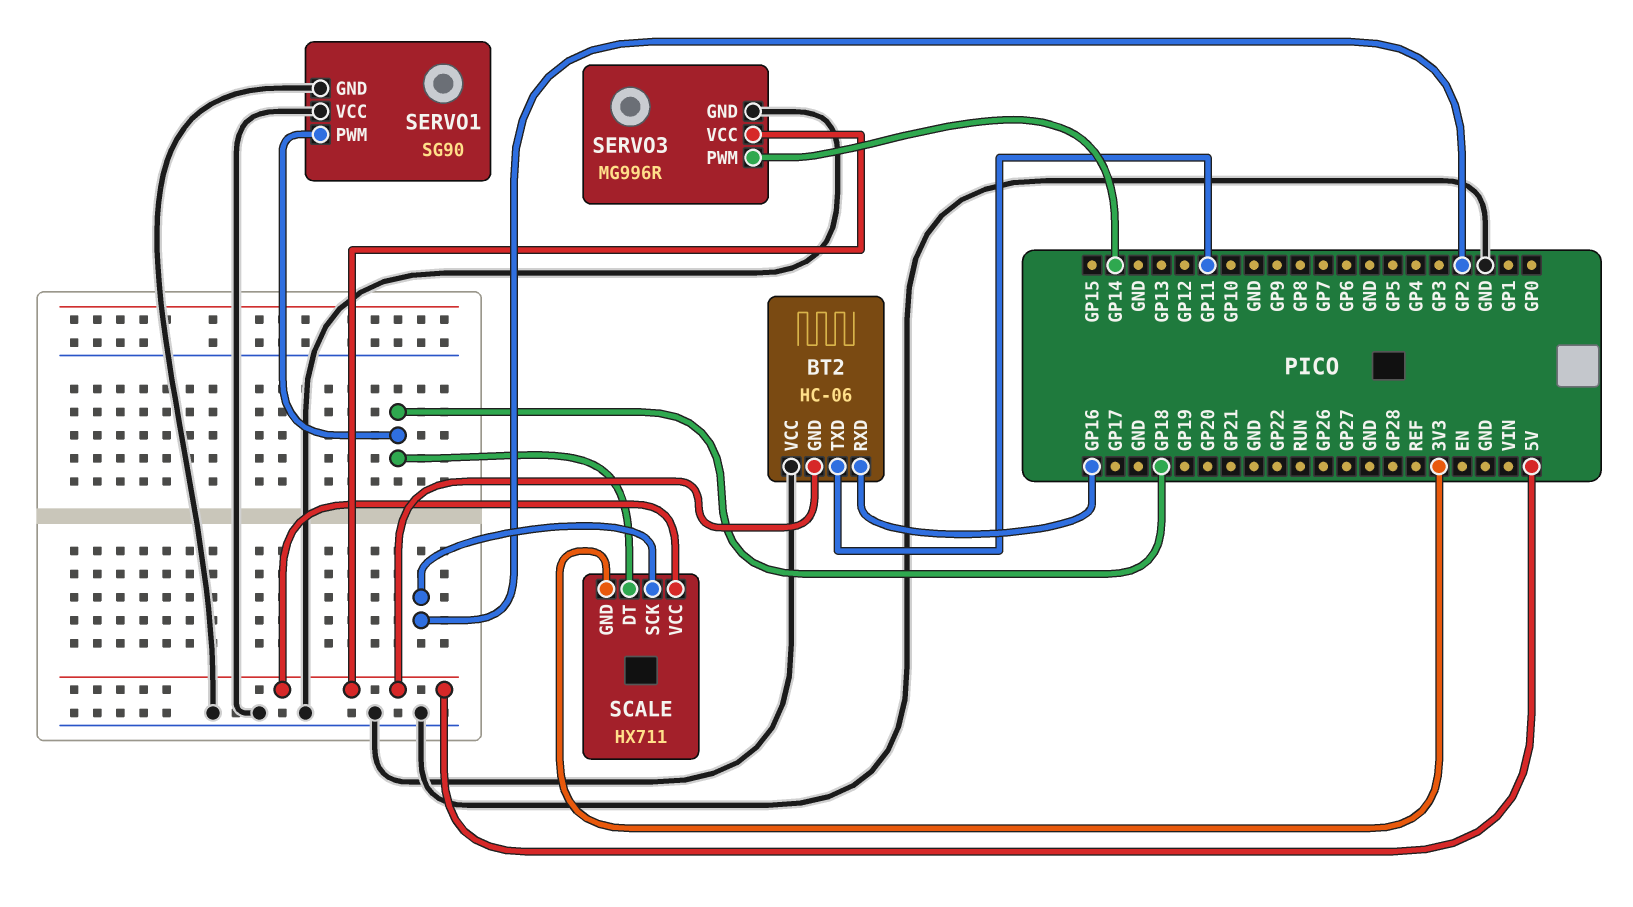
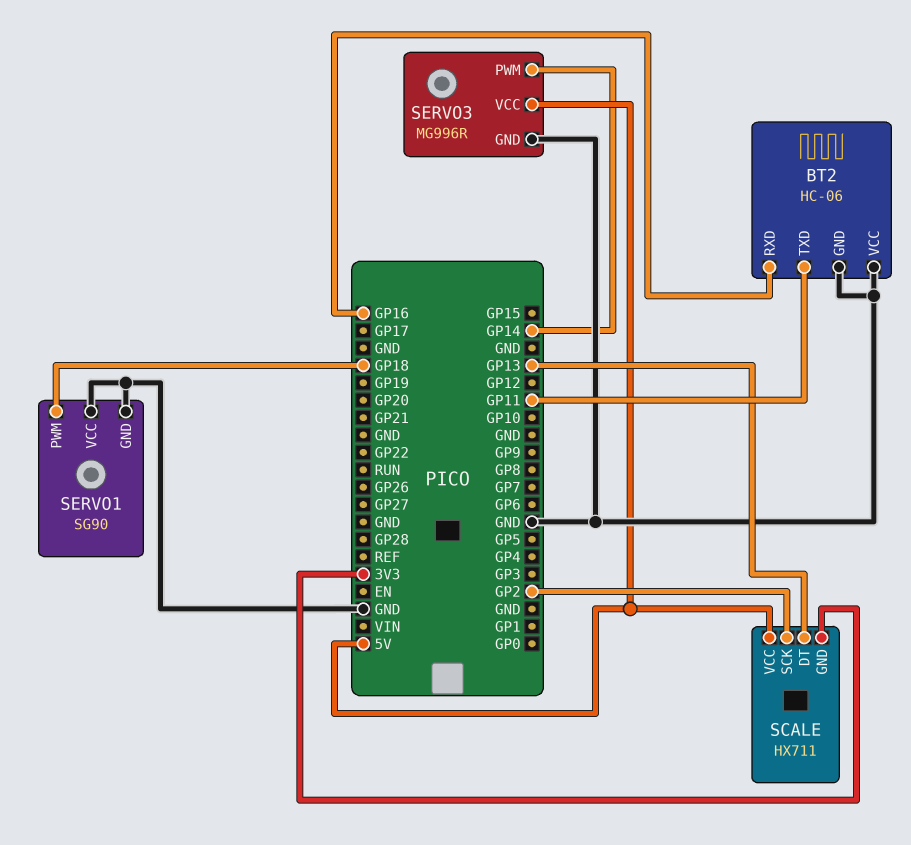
BT2 pin GND: 5V -> GND
SCALE pin DT: GP18 -> GP13

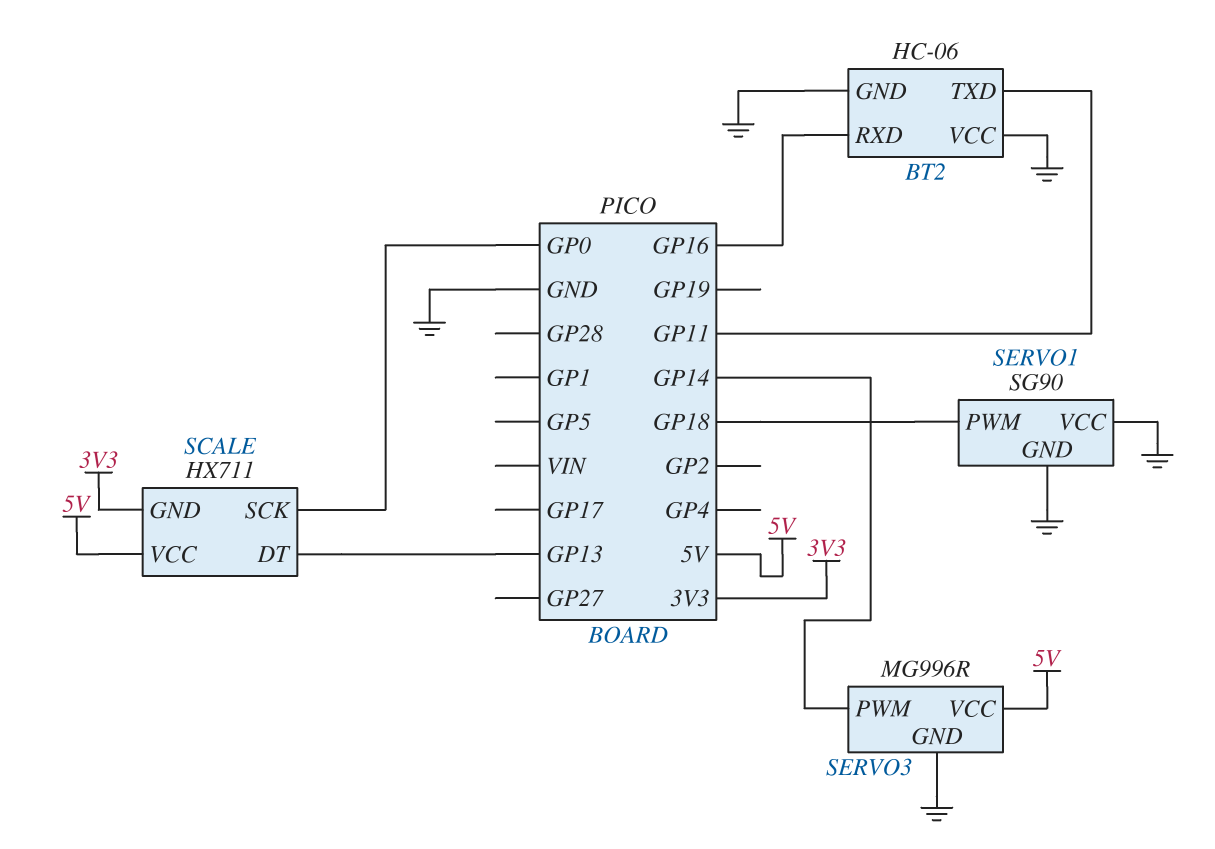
SCALE pin SCK: GP2 -> GP0

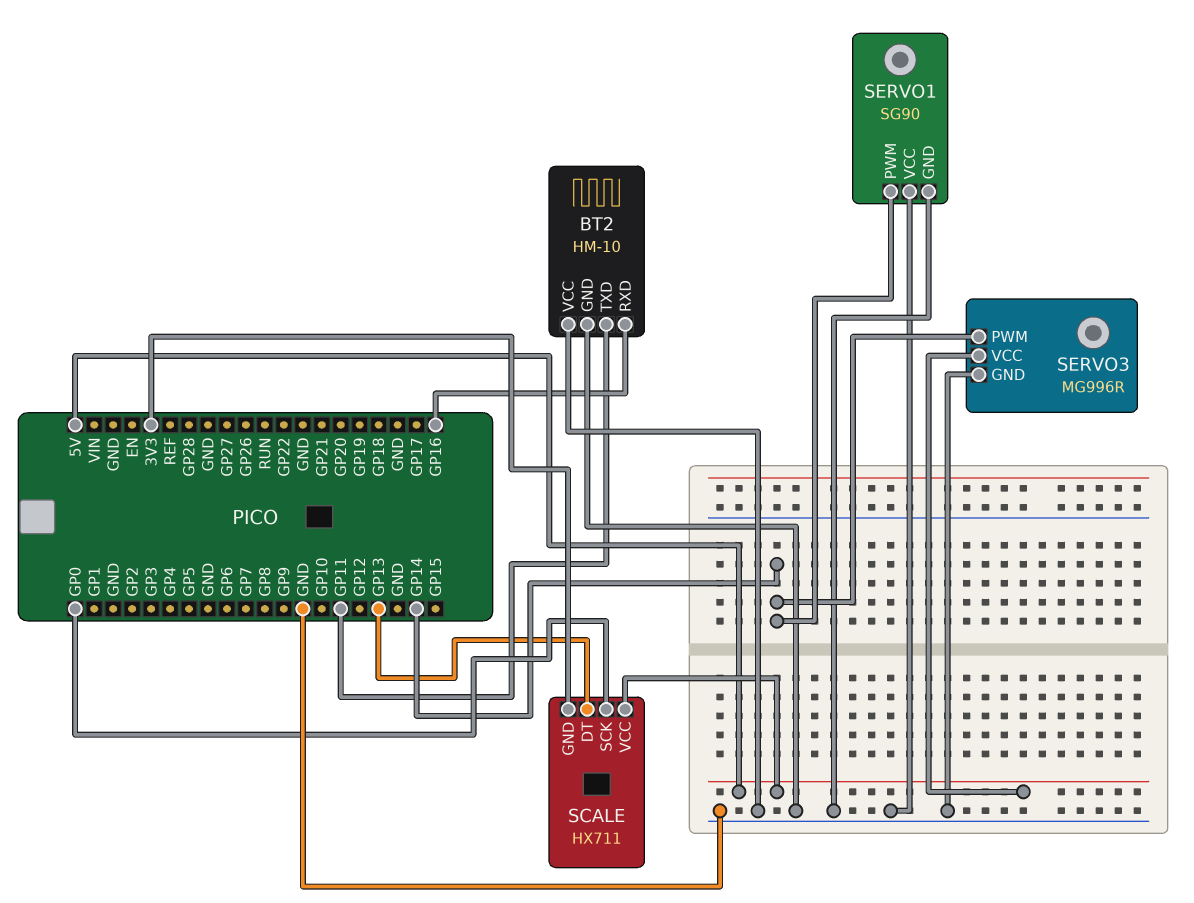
BT2: HC-06 -> HM-10
SERVO1 pin PWM: GP18 -> GP14

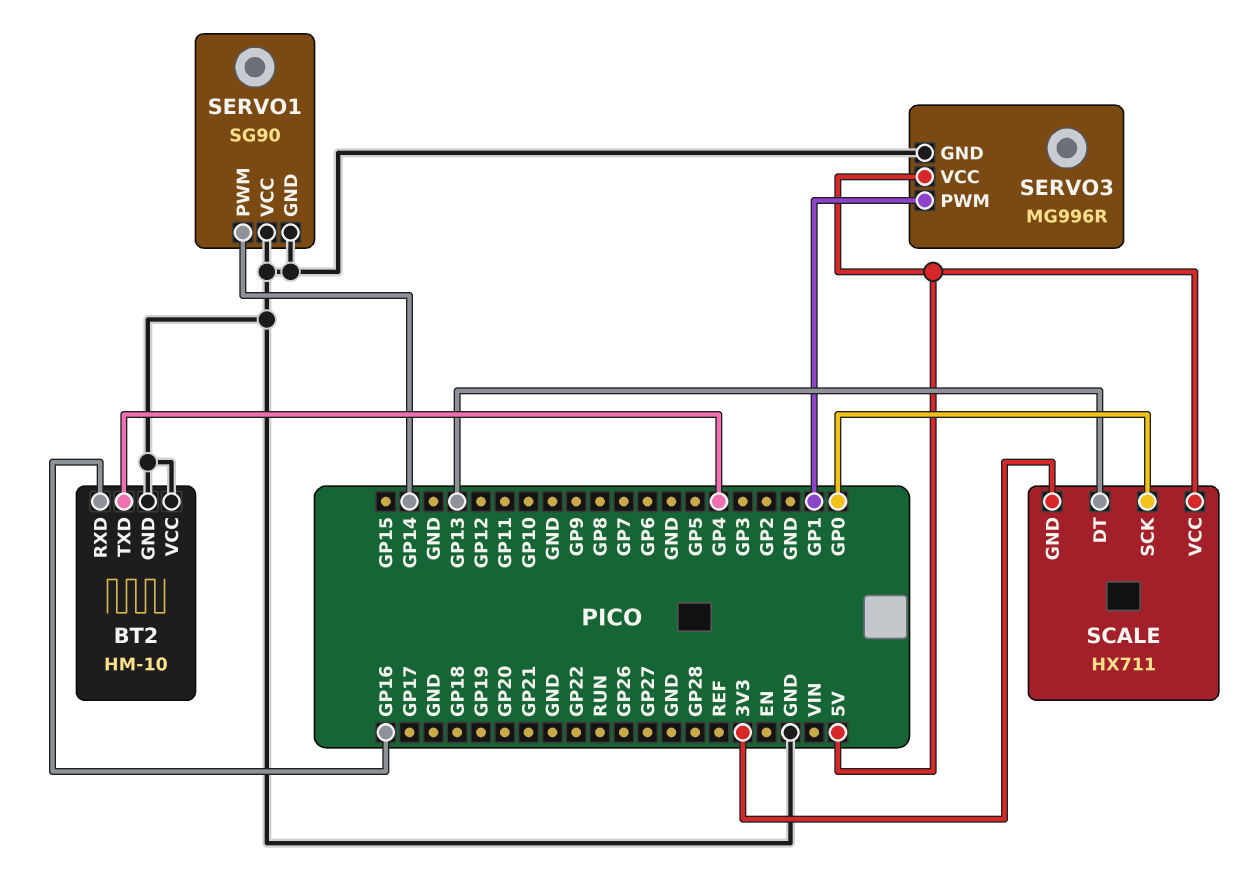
BT2 pin TXD: GP11 -> GP4
SERVO3 pin PWM: GP14 -> GP1

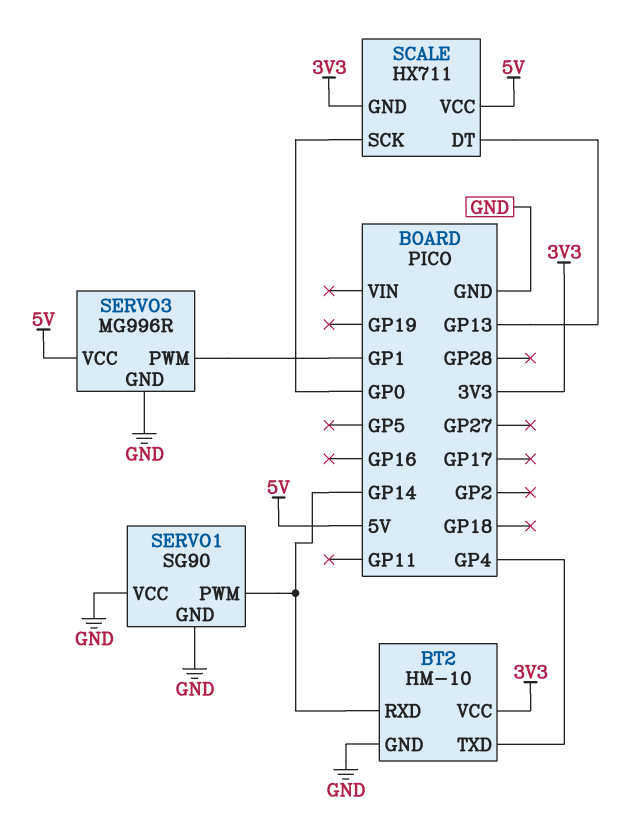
BT2 pin RXD: GP16 -> GP14
BT2 pin VCC: GND -> 3V3

